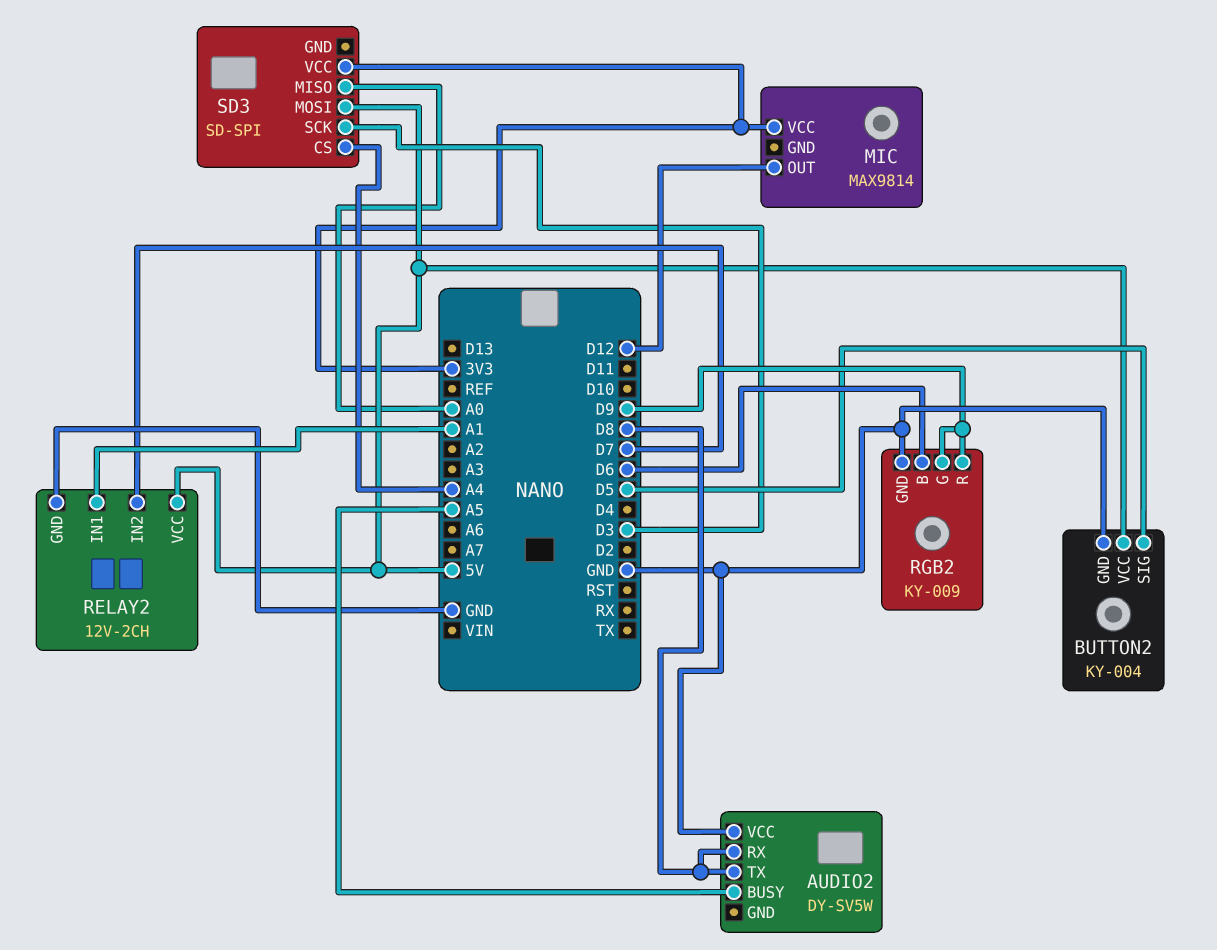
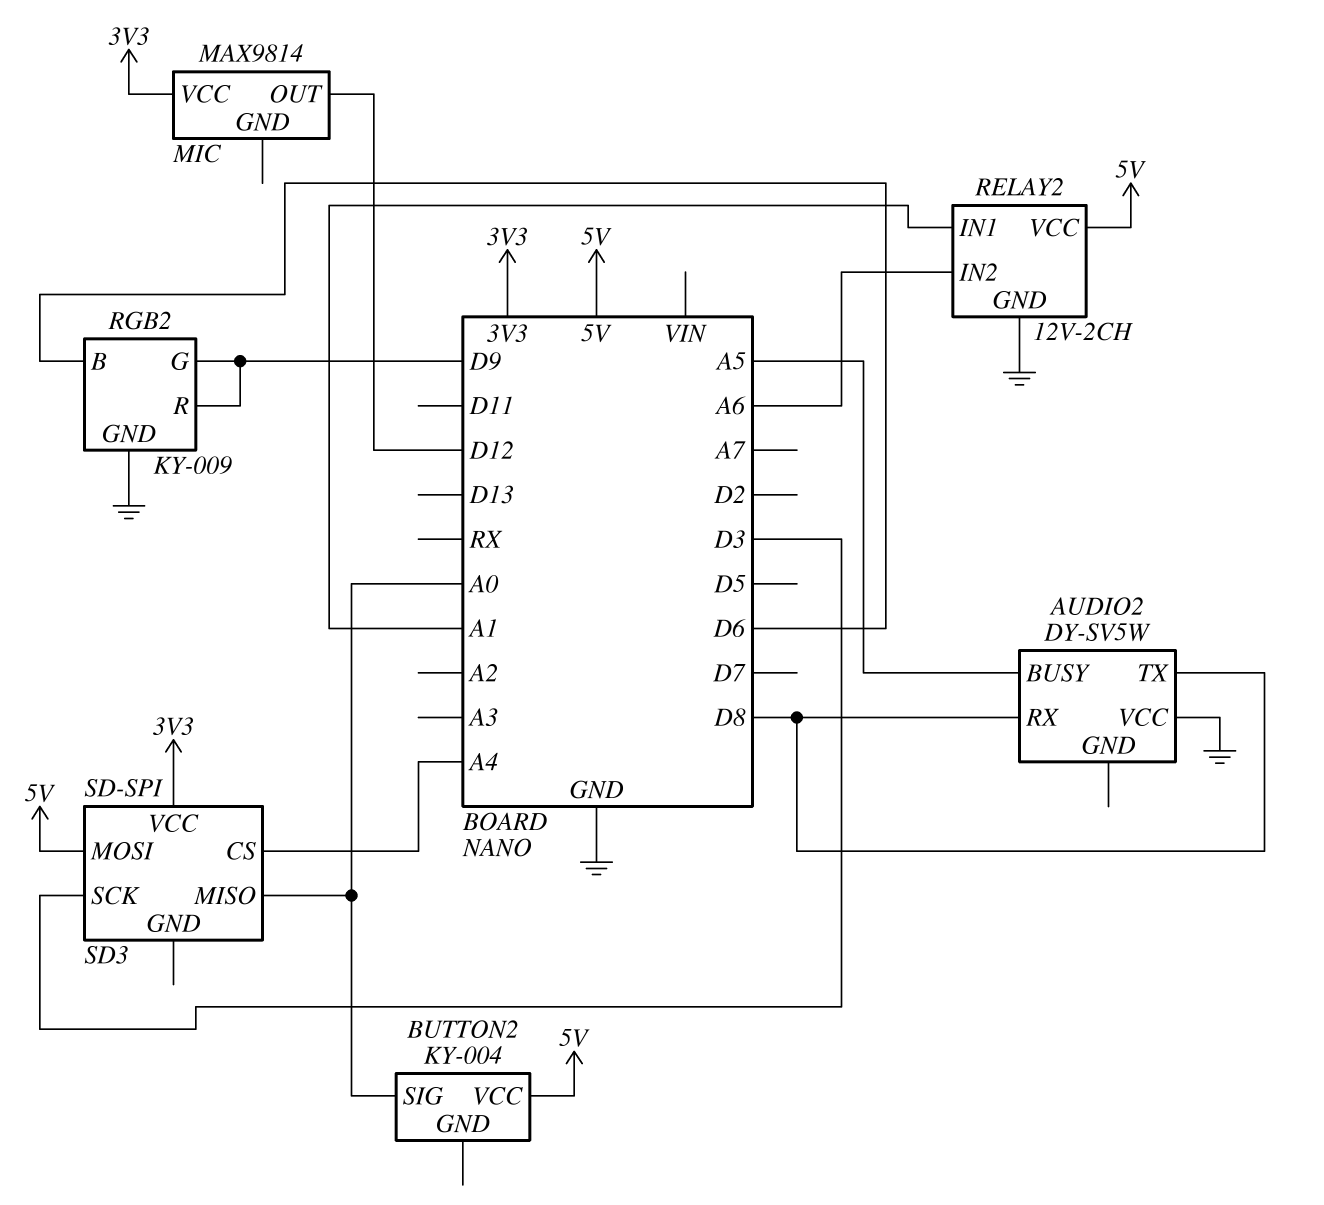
BUTTON2 pin GND: GND -> none
BUTTON2 pin SIG: D5 -> A0
RELAY2 pin IN2: D7 -> A6

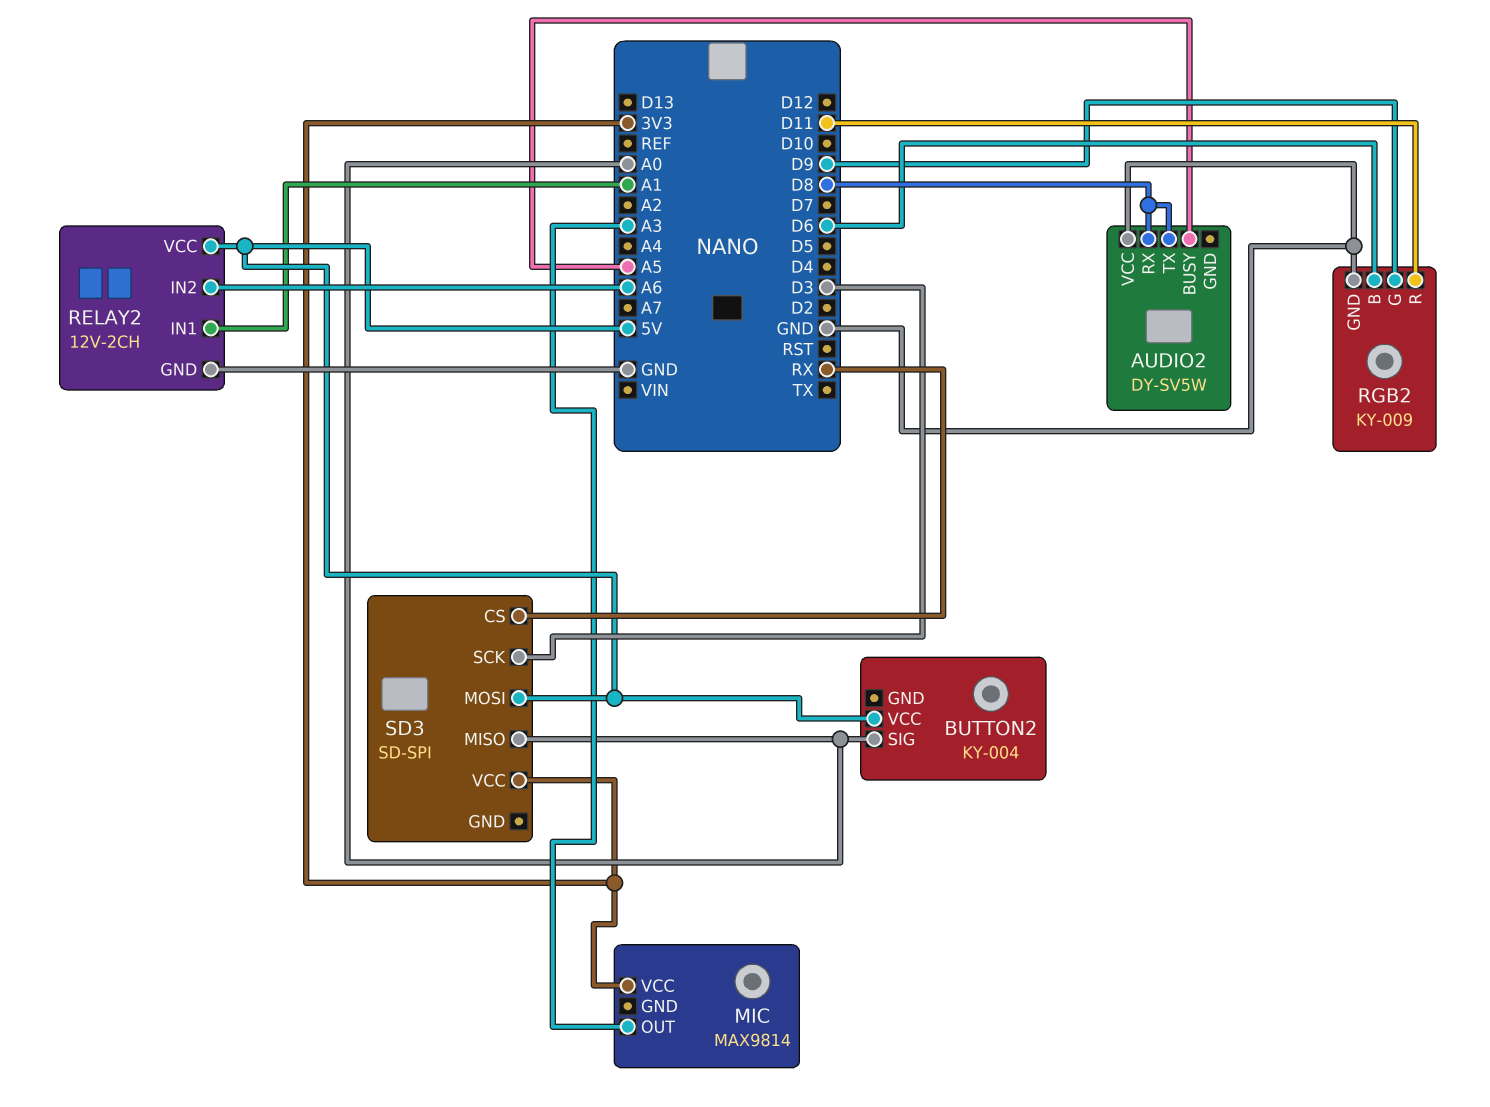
MIC pin OUT: D12 -> A3
RGB2 pin R: D9 -> D11
SD3 pin CS: A4 -> RX

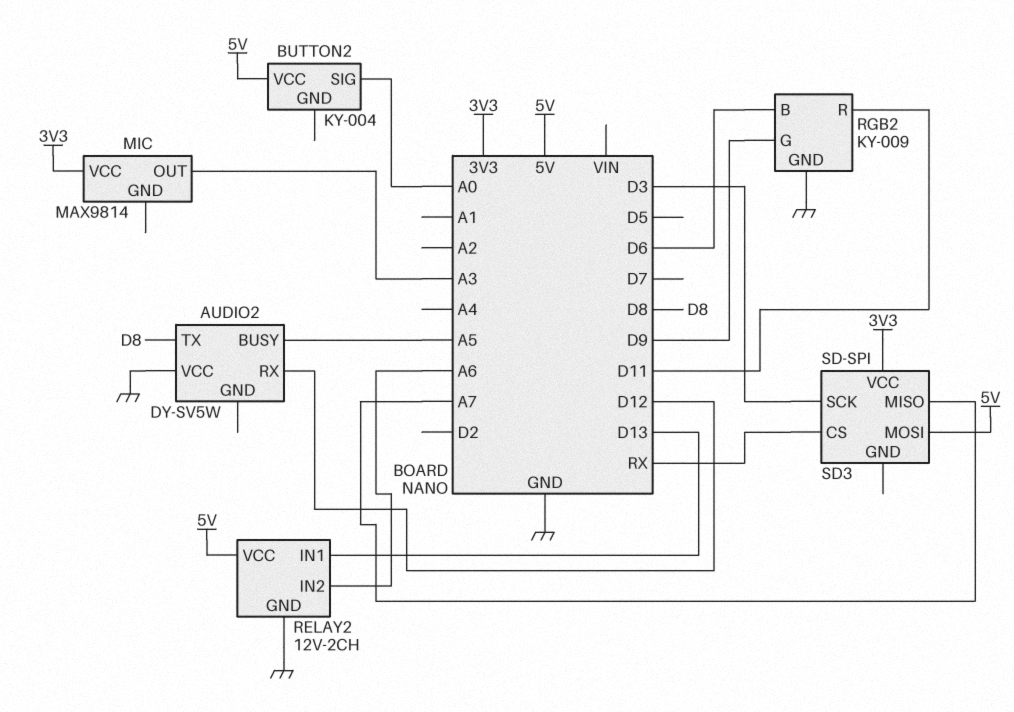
AUDIO2 pin RX: D8 -> D12
RELAY2 pin IN1: A1 -> D13
SD3 pin MISO: A0 -> A7

